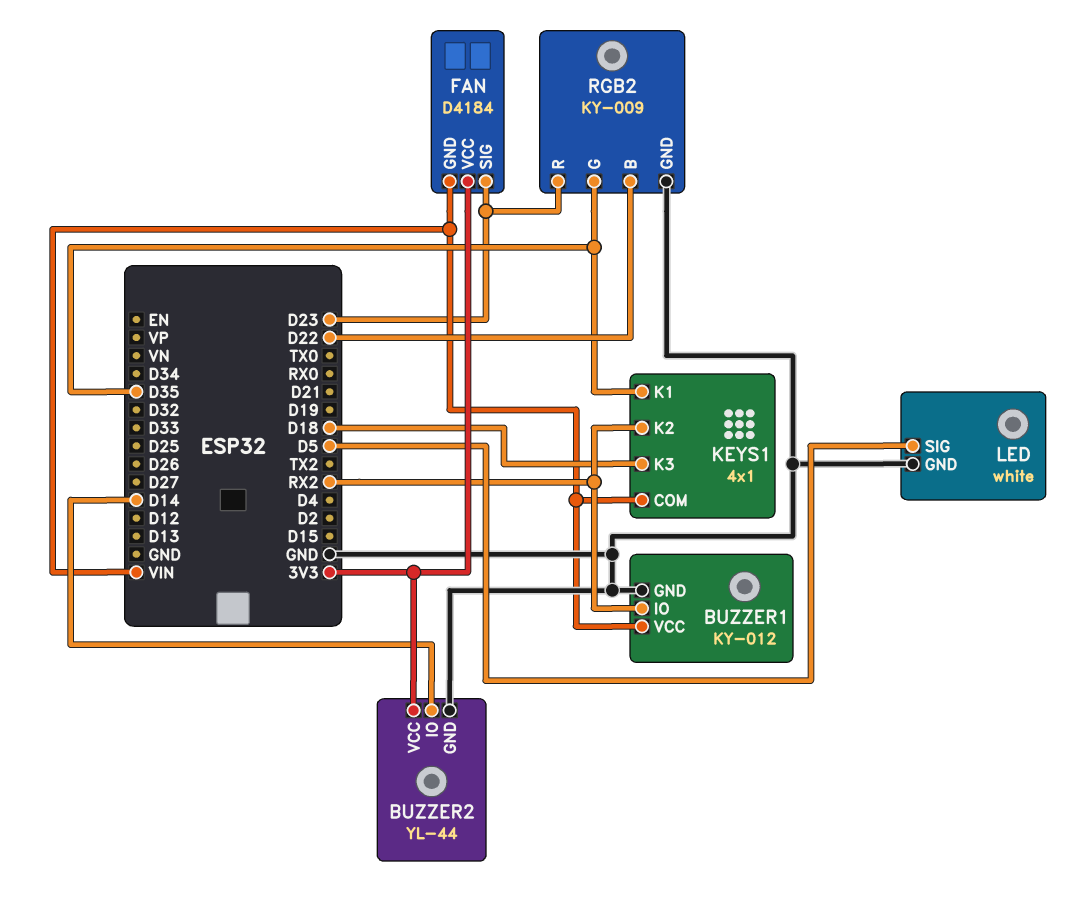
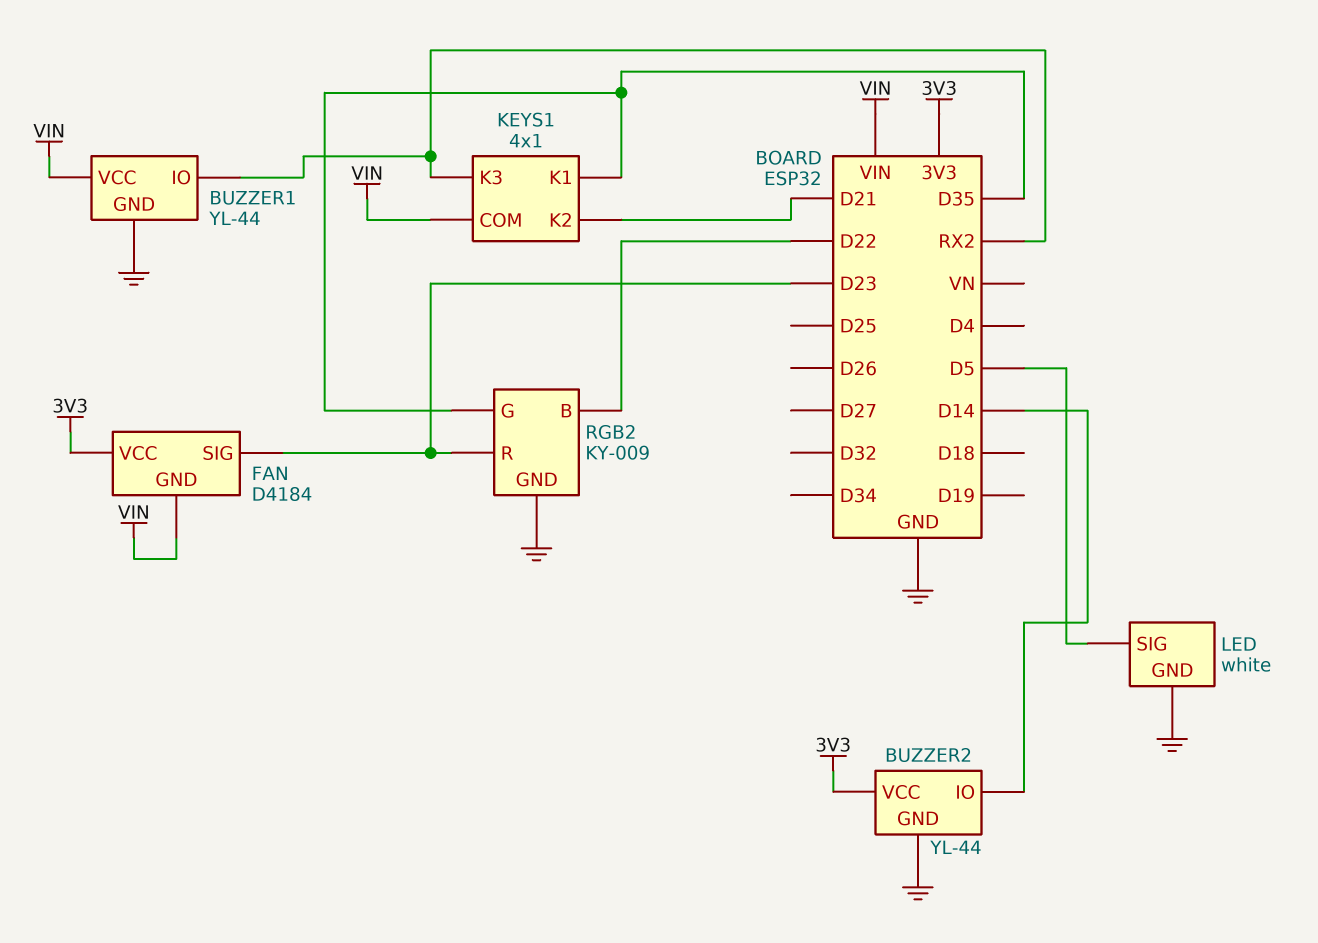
BUZZER1: KY-012 -> YL-44
KEYS1 pin K2: RX2 -> D21
KEYS1 pin K3: D18 -> RX2

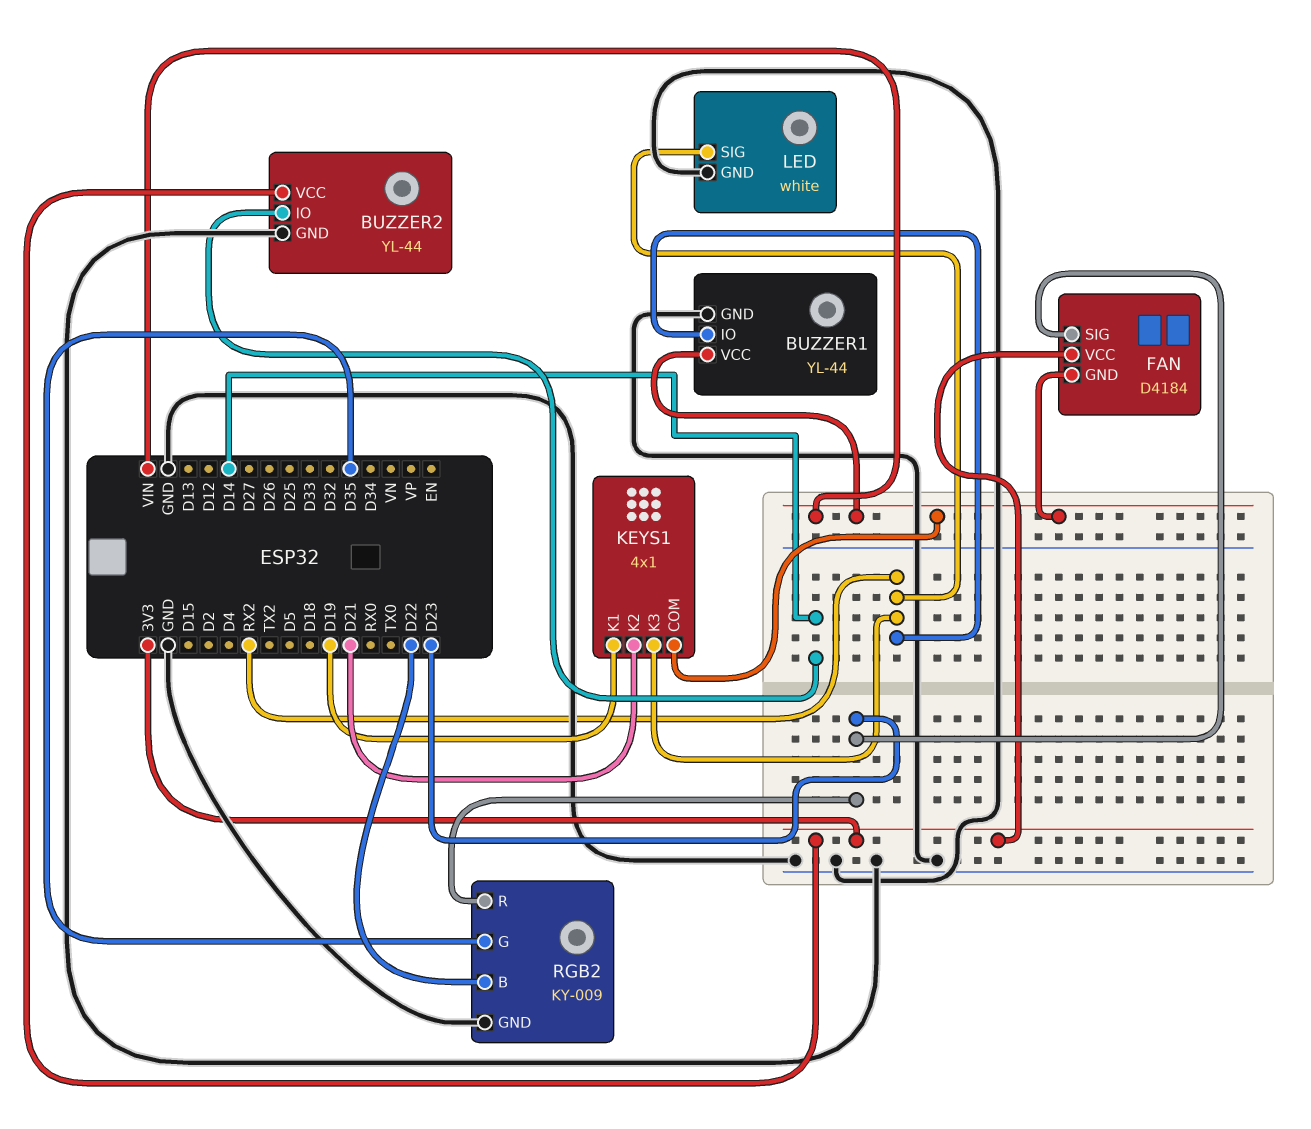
KEYS1 pin K1: D35 -> D19
LED pin SIG: D5 -> RX2

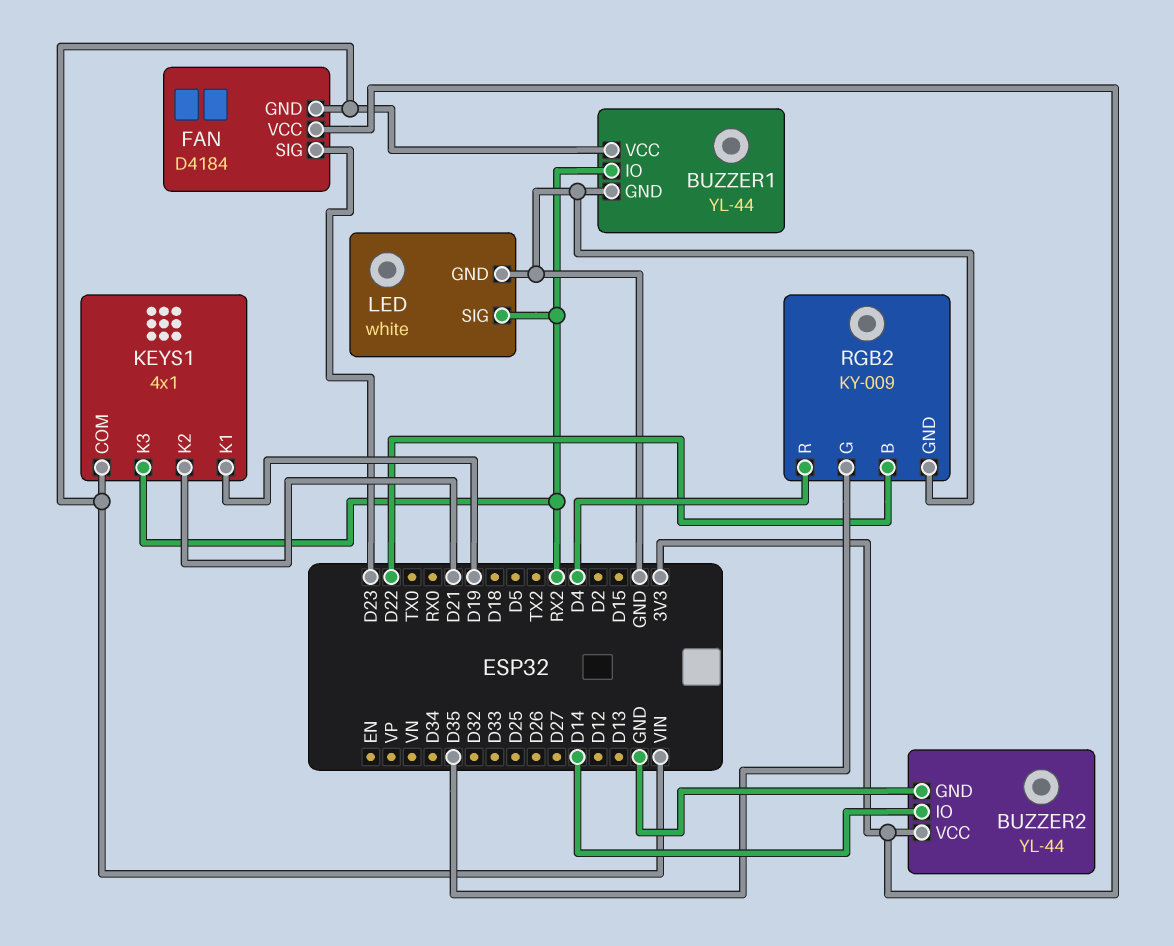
RGB2 pin R: D23 -> D4

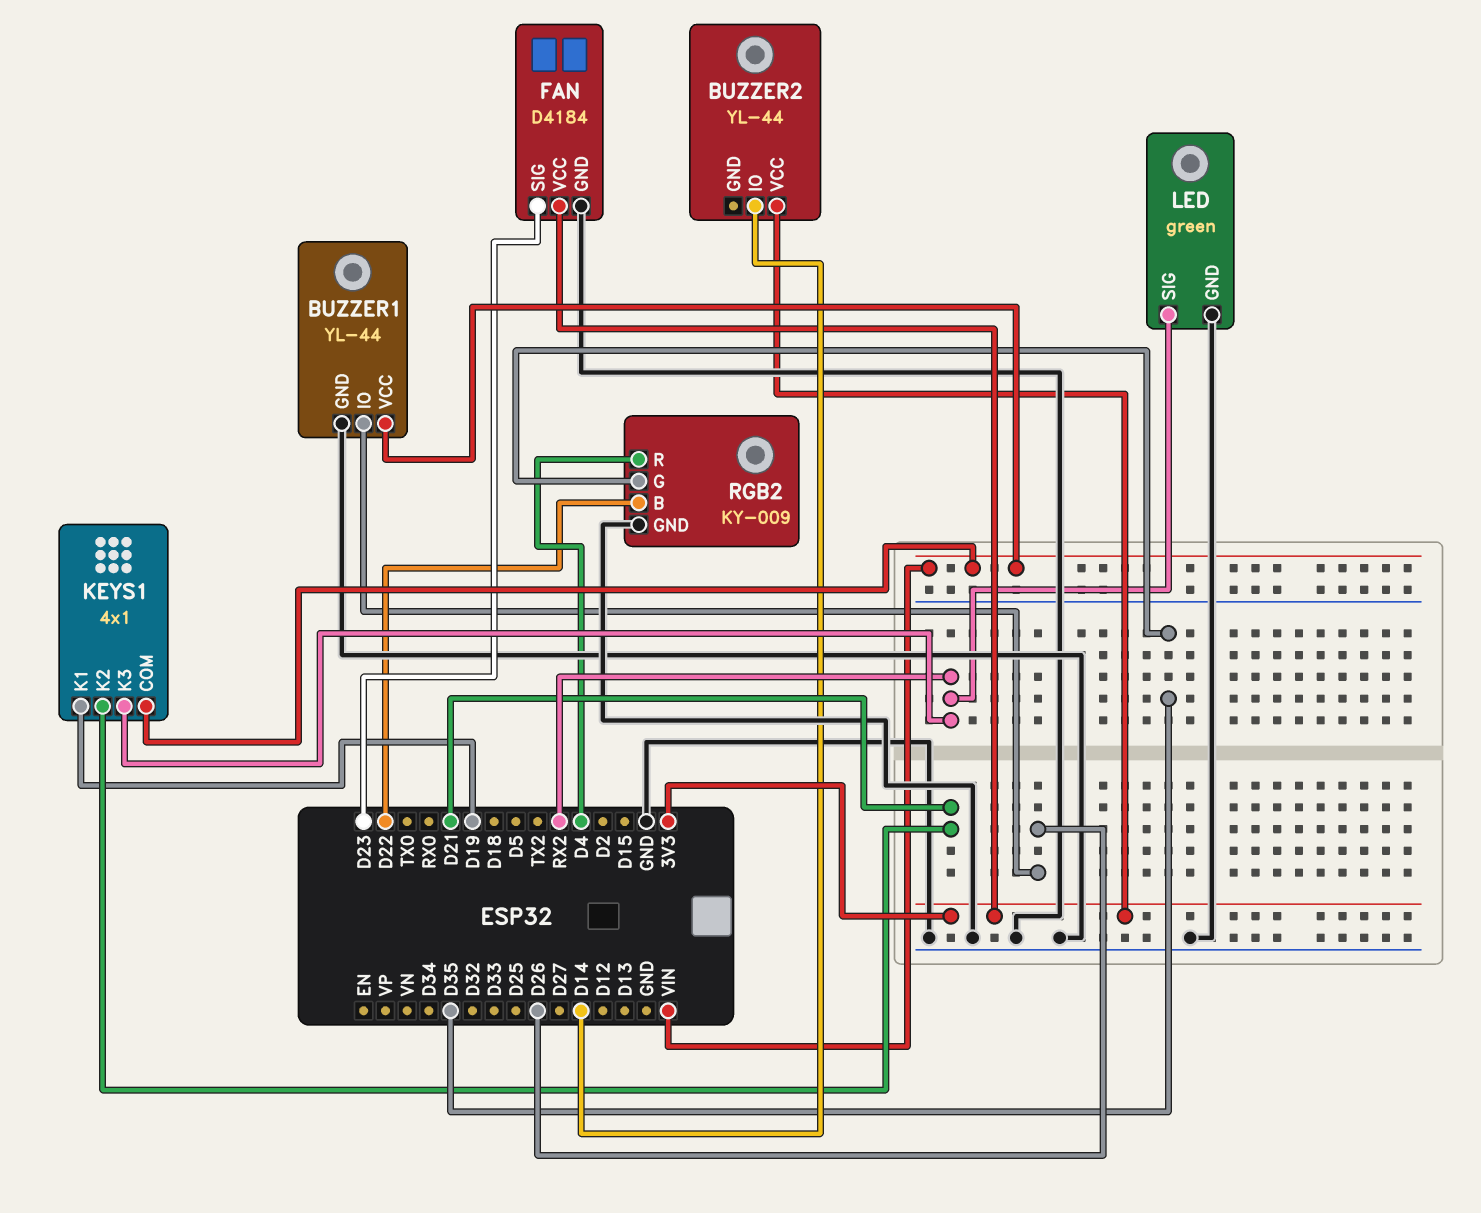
BUZZER1 pin IO: RX2 -> D26
BUZZER2 pin GND: GND -> none
FAN pin GND: VIN -> GND
LED: white -> green

